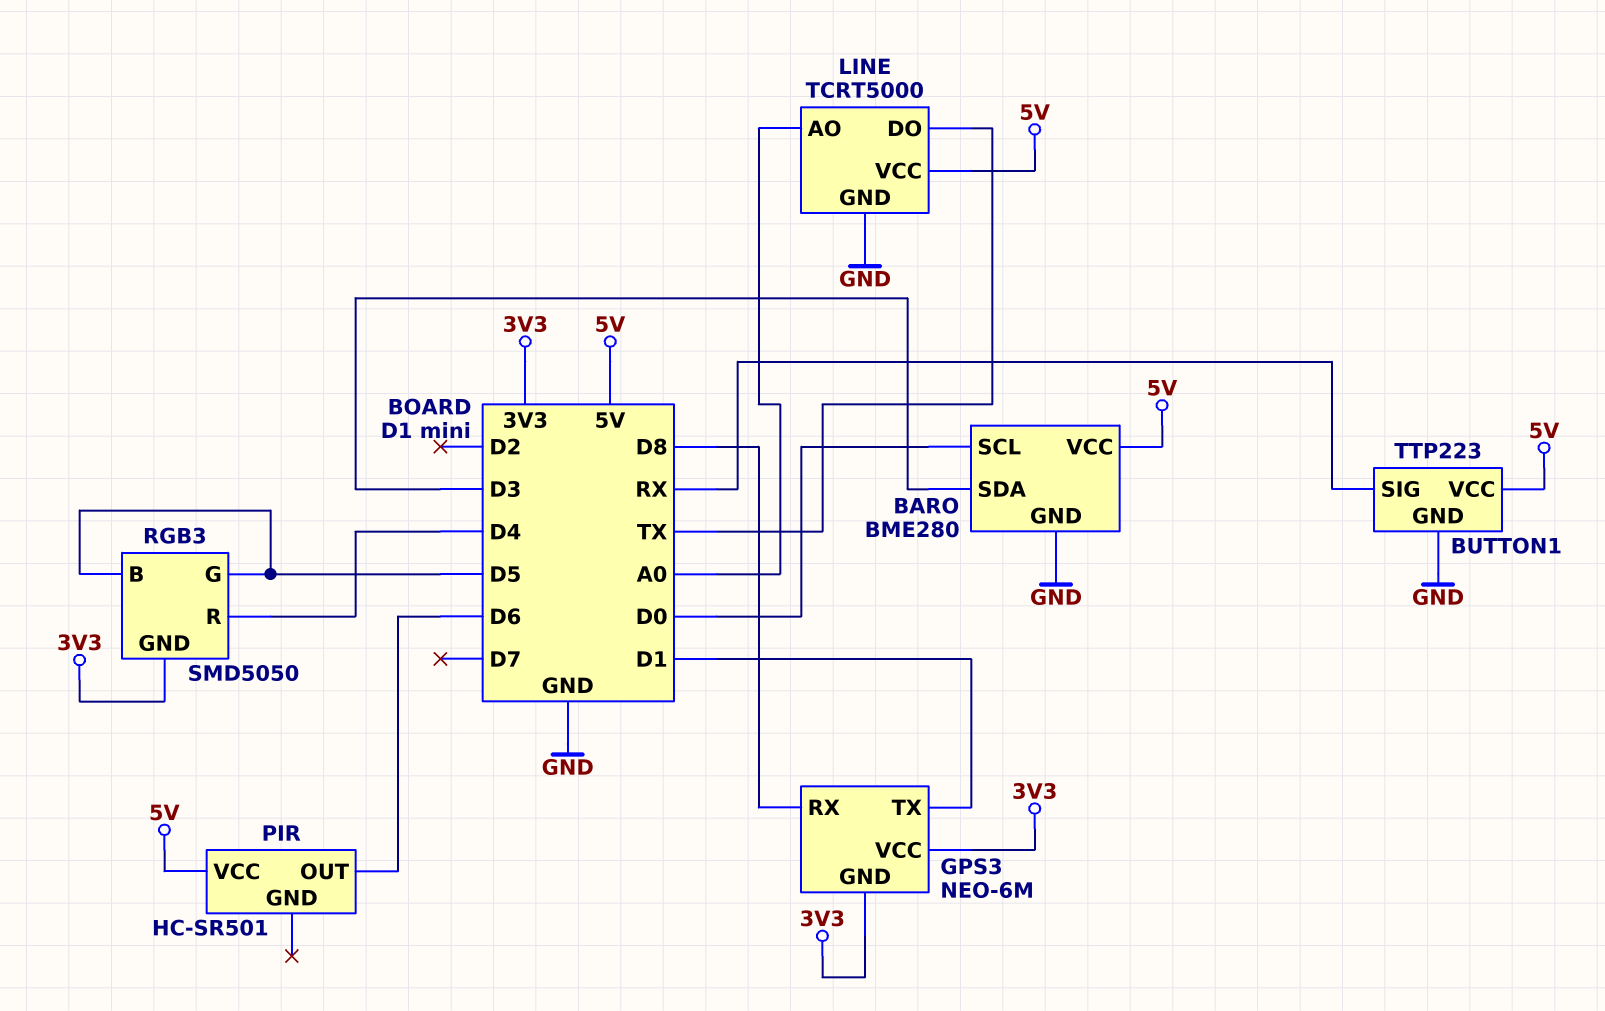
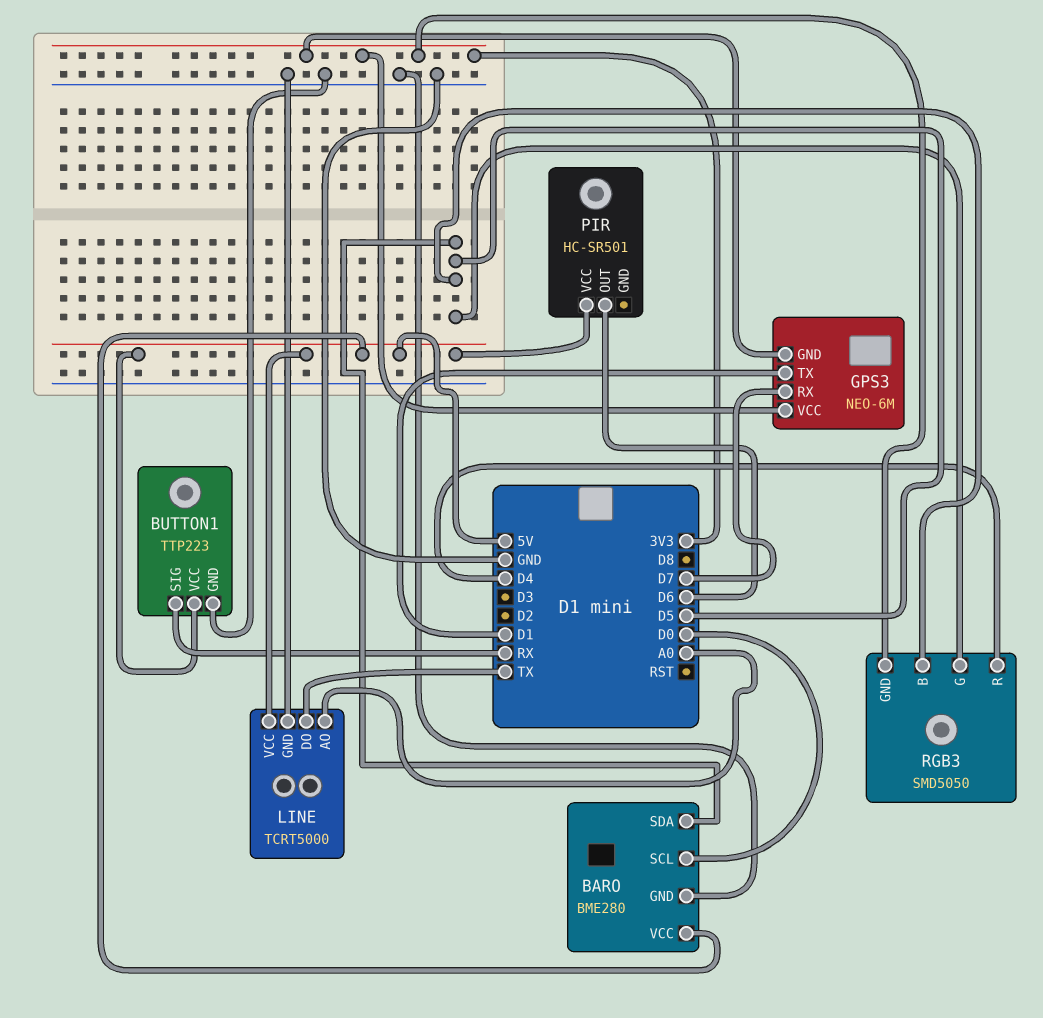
BARO pin SDA: D3 -> D5
GPS3 pin RX: D8 -> D7

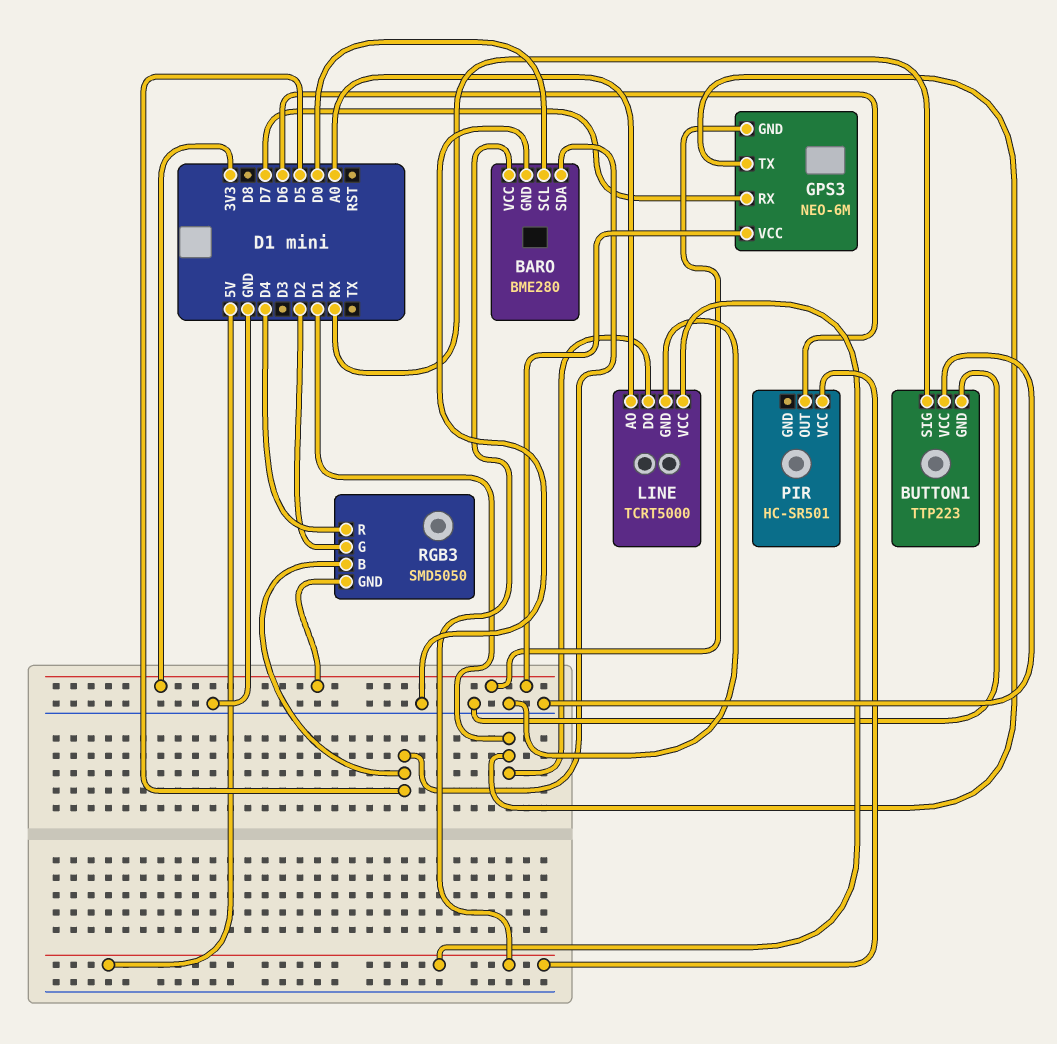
BUTTON1 pin VCC: 5V -> GND
LINE pin DO: TX -> D1
RGB3 pin G: D5 -> D2

